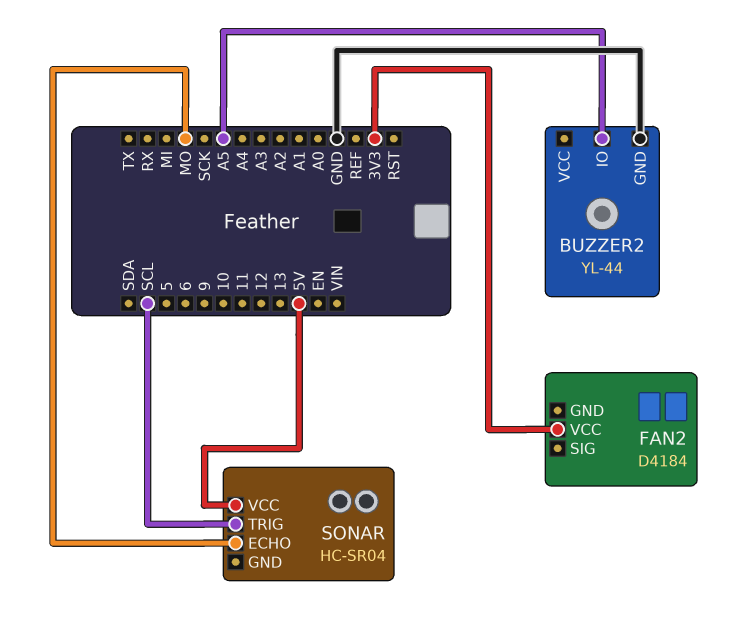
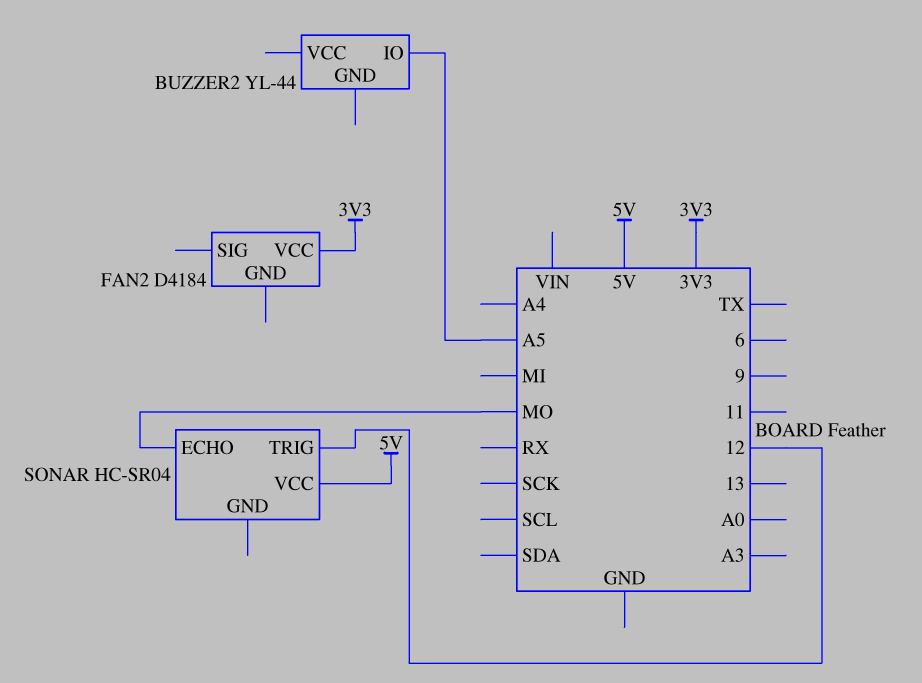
BUZZER2 pin GND: GND -> none
SONAR pin TRIG: SCL -> 12

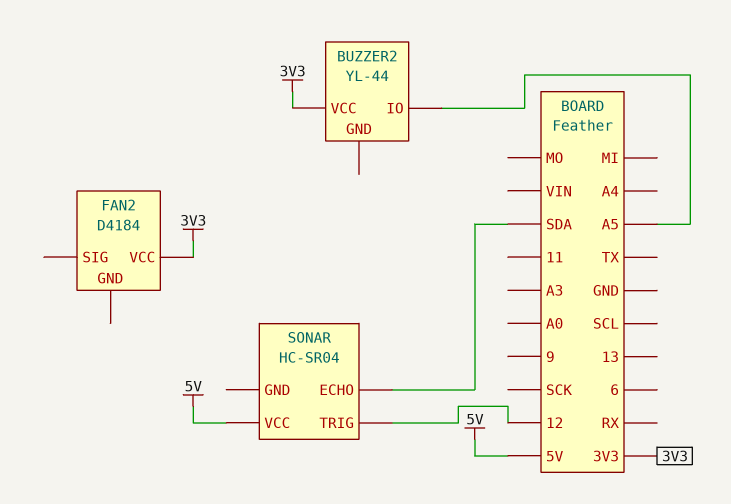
BUZZER2 pin VCC: none -> 3V3
SONAR pin ECHO: MO -> SDA

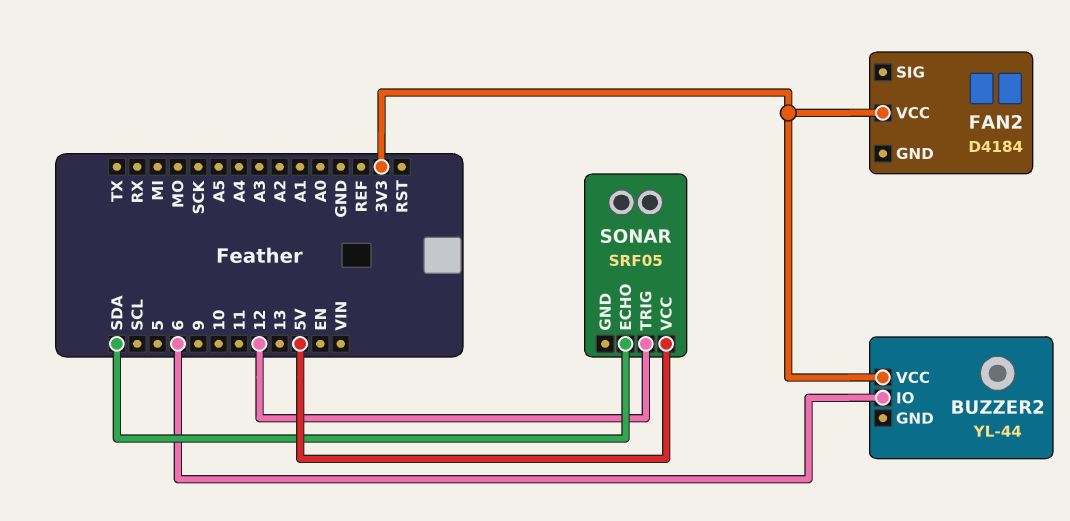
BUZZER2 pin IO: A5 -> 6
SONAR: HC-SR04 -> SRF05

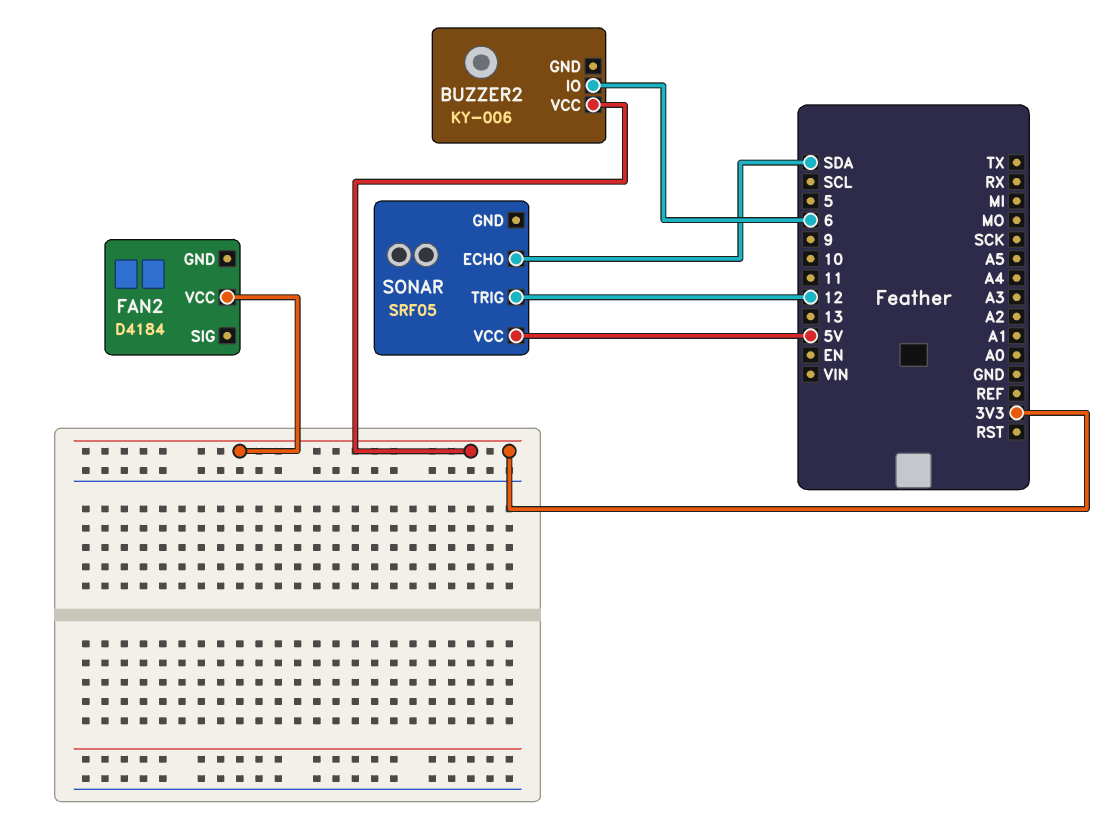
BUZZER2: YL-44 -> KY-006

